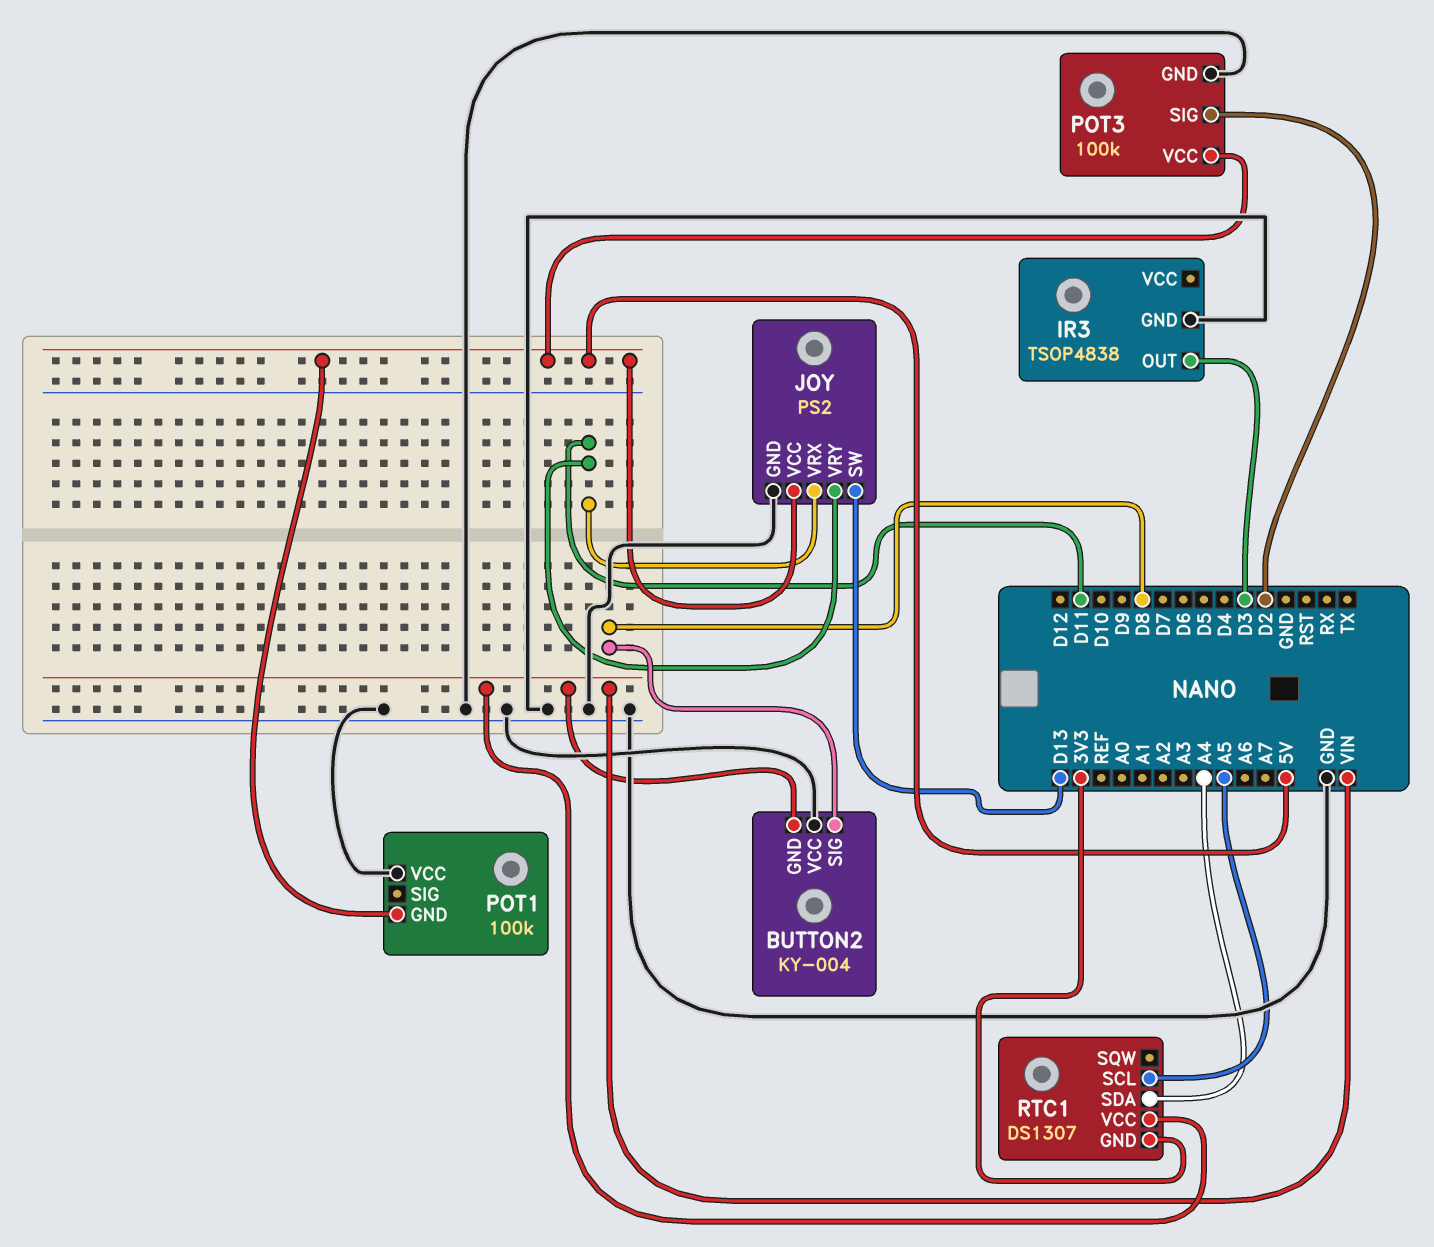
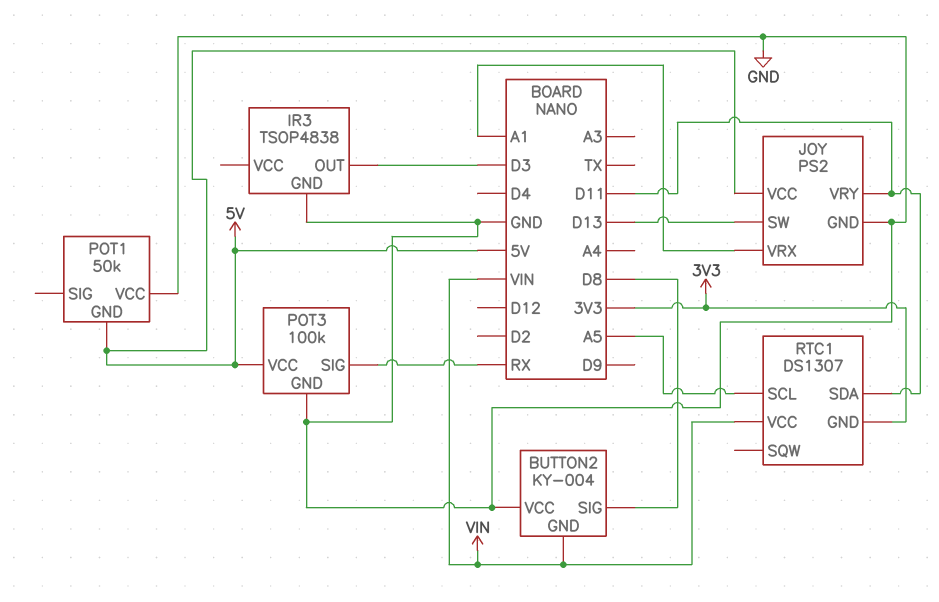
JOY pin VRX: D11 -> A1
POT1: 100k -> 50k
POT3 pin SIG: D2 -> RX
RTC1 pin SDA: A4 -> D11

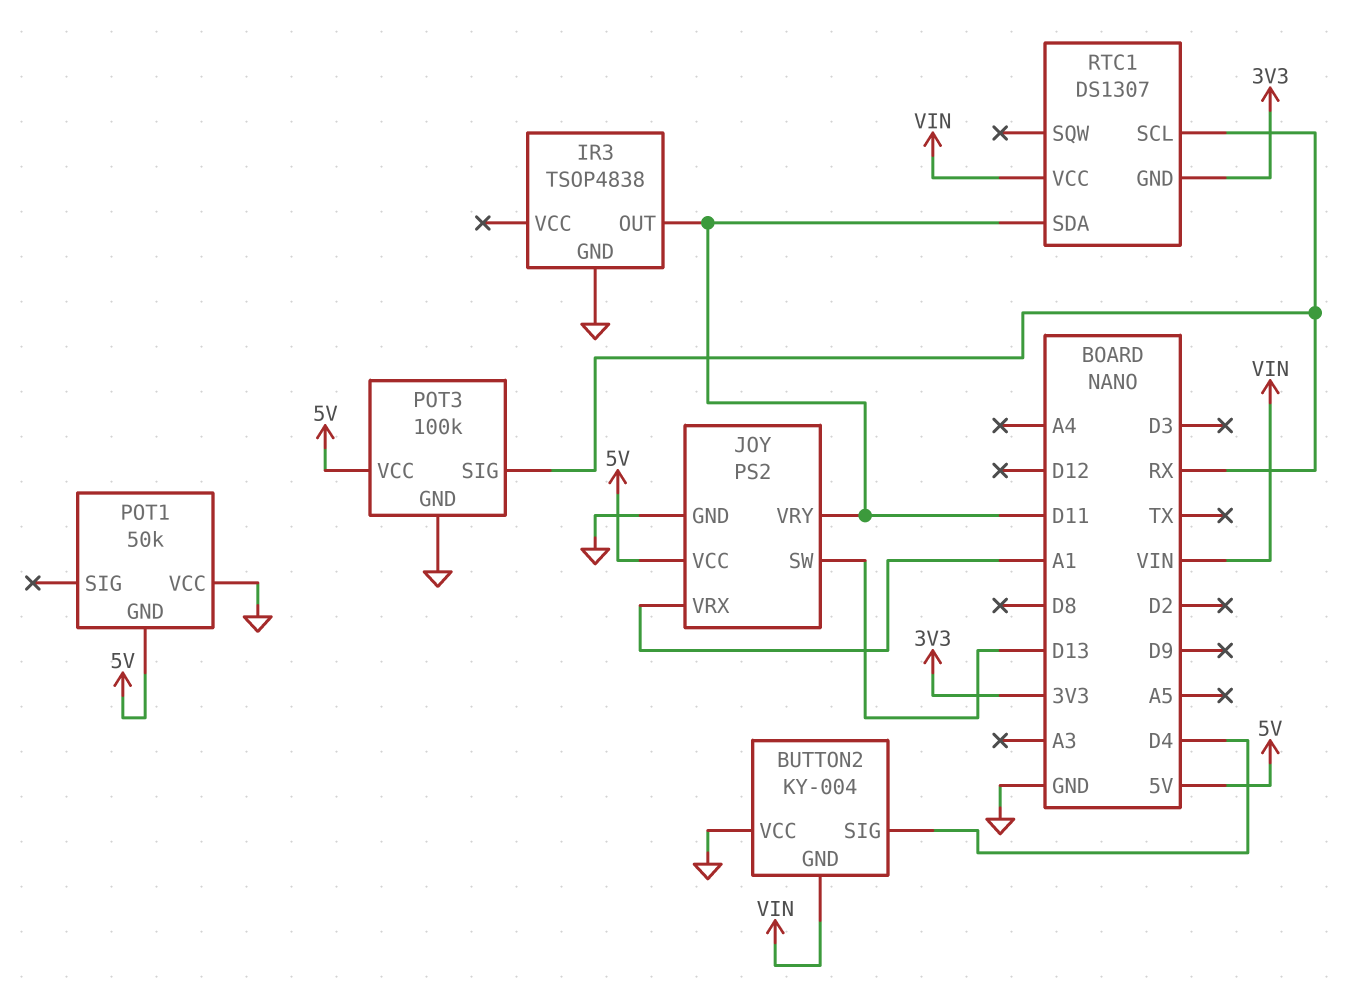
BUTTON2 pin SIG: D8 -> D4
IR3 pin OUT: D3 -> D11
RTC1 pin SCL: A5 -> RX

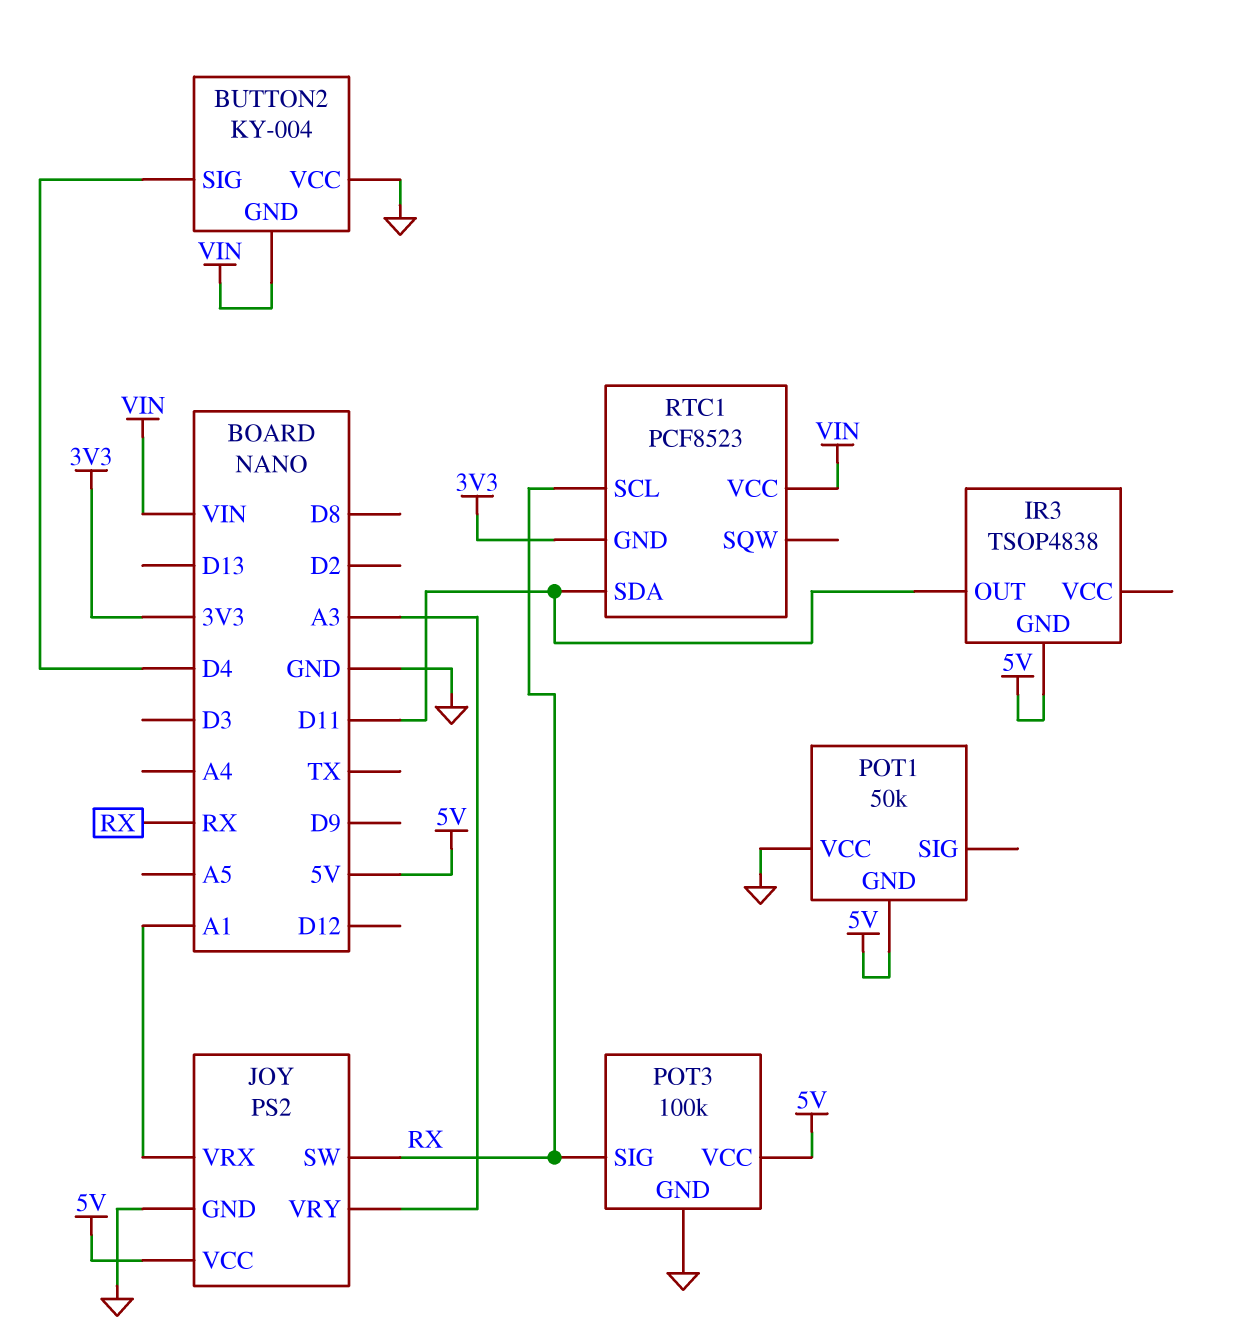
IR3 pin GND: GND -> 5V
JOY pin SW: D13 -> RX
JOY pin VRY: D11 -> A3
RTC1: DS1307 -> PCF8523

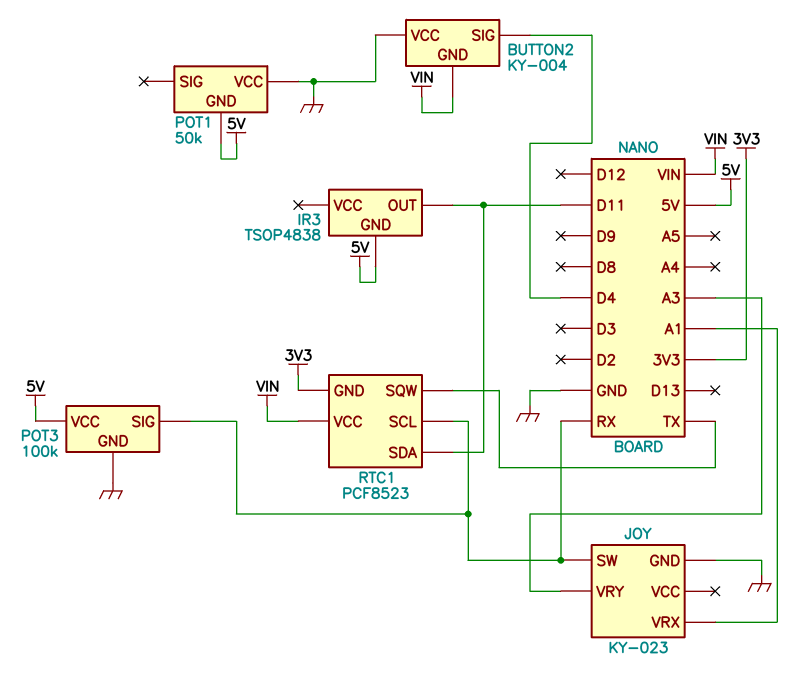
JOY: PS2 -> KY-023
JOY pin VCC: 5V -> none
RTC1 pin SQW: none -> TX

